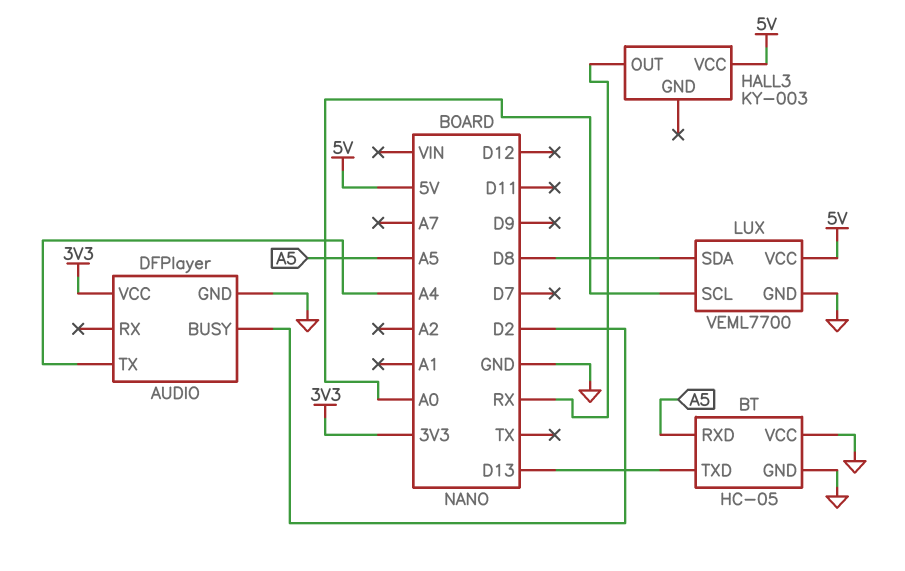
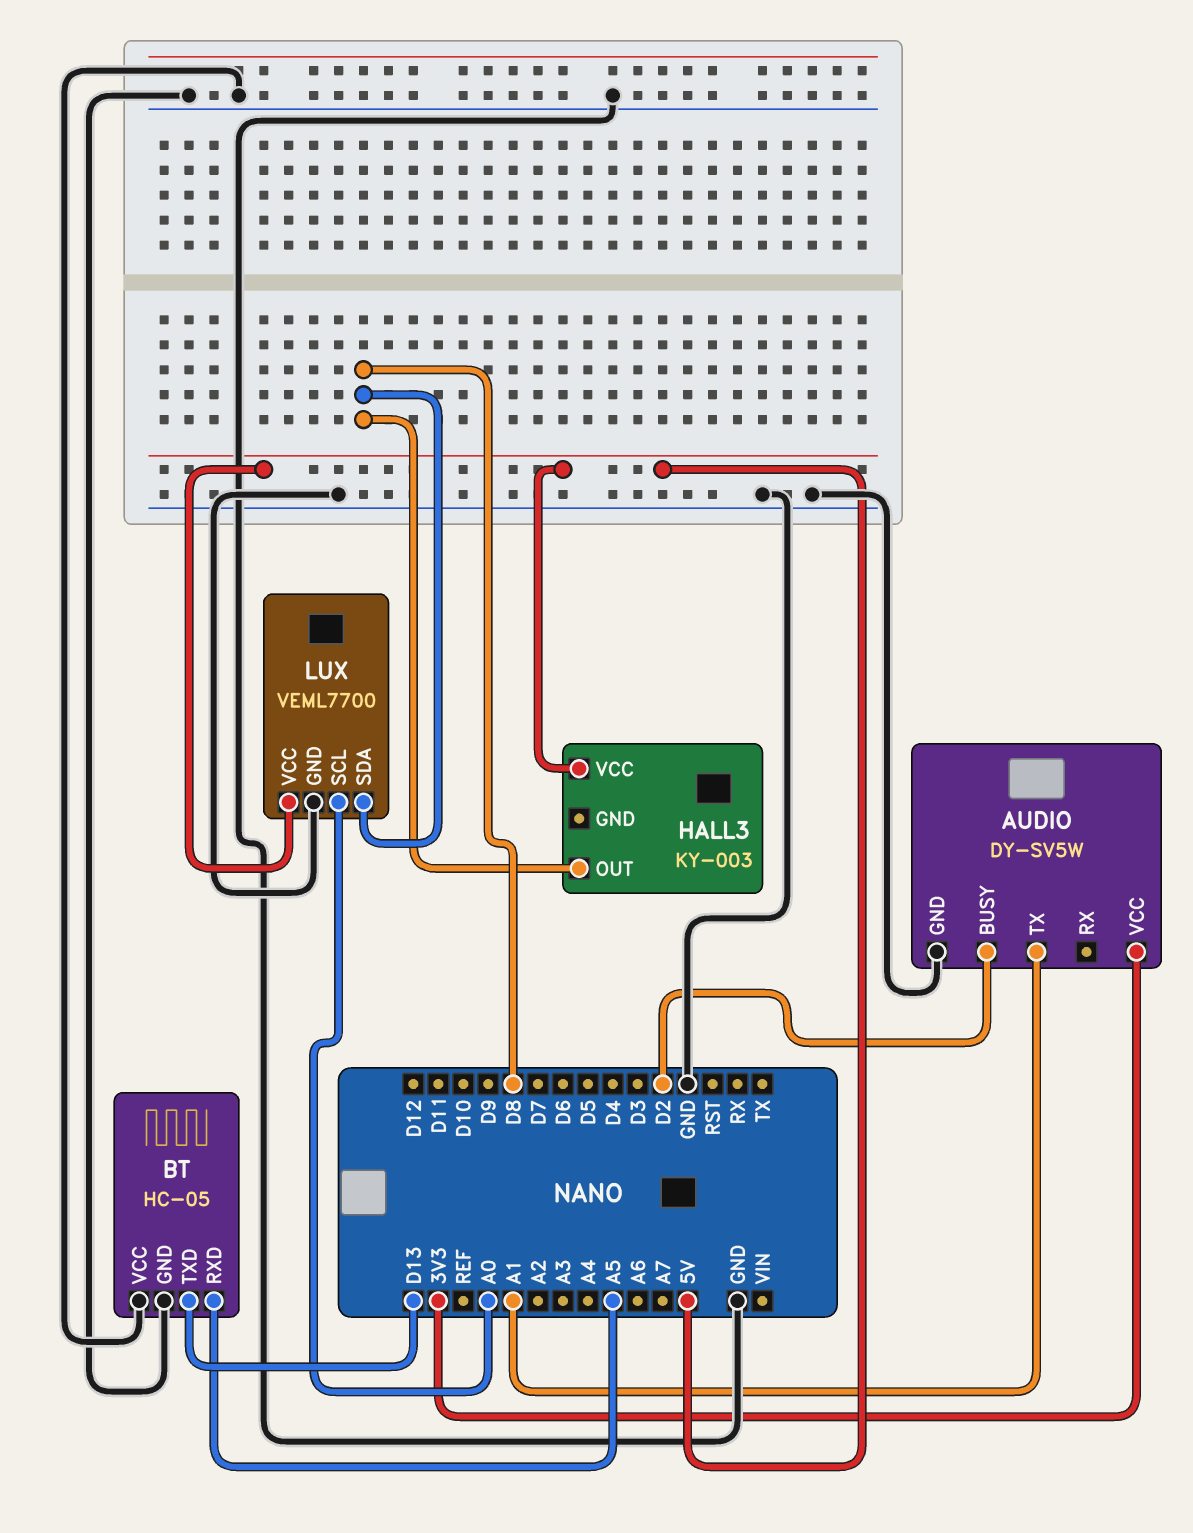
AUDIO: DFPlayer -> DY-SV5W
AUDIO pin TX: A4 -> A1
HALL3 pin OUT: RX -> D8

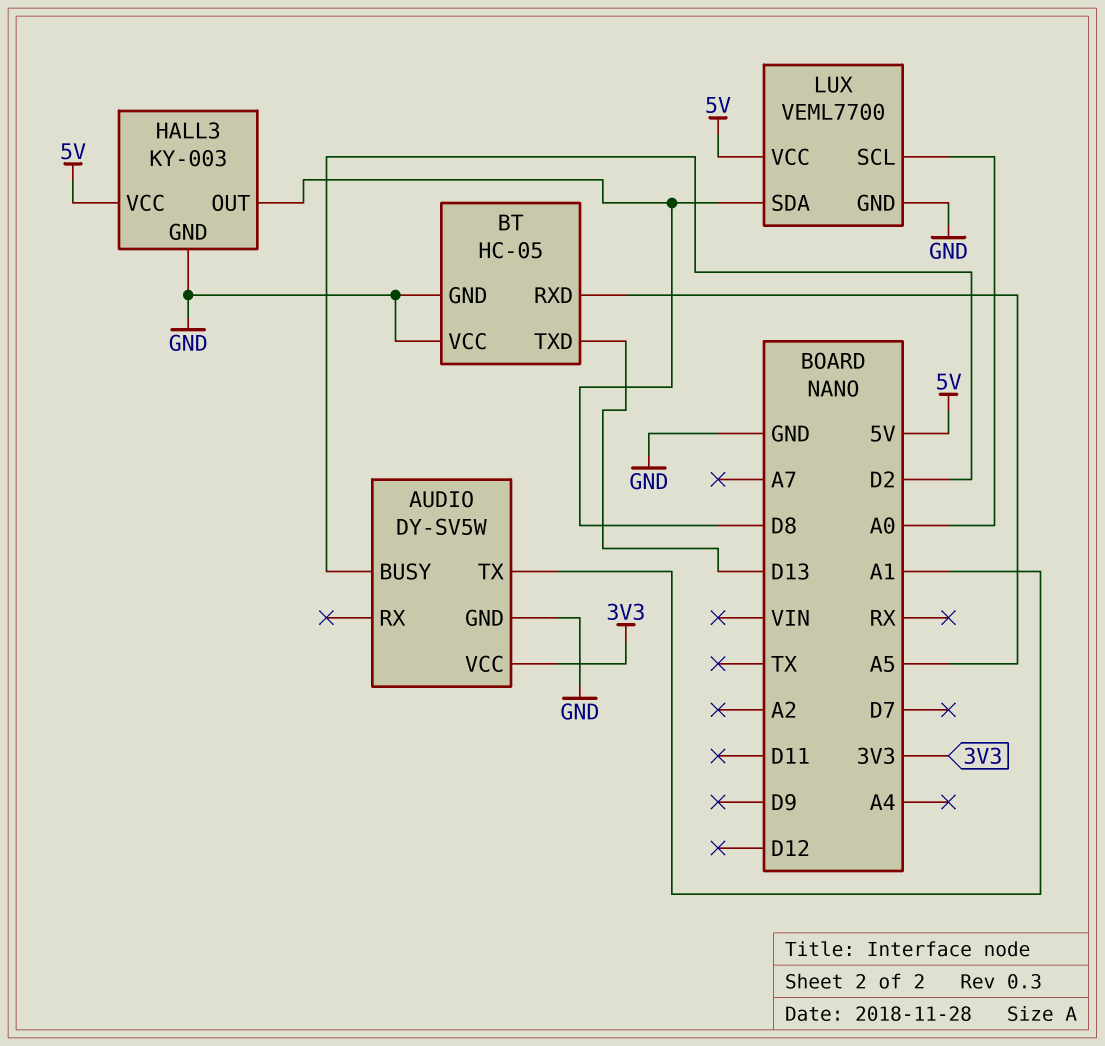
HALL3 pin GND: none -> GND

